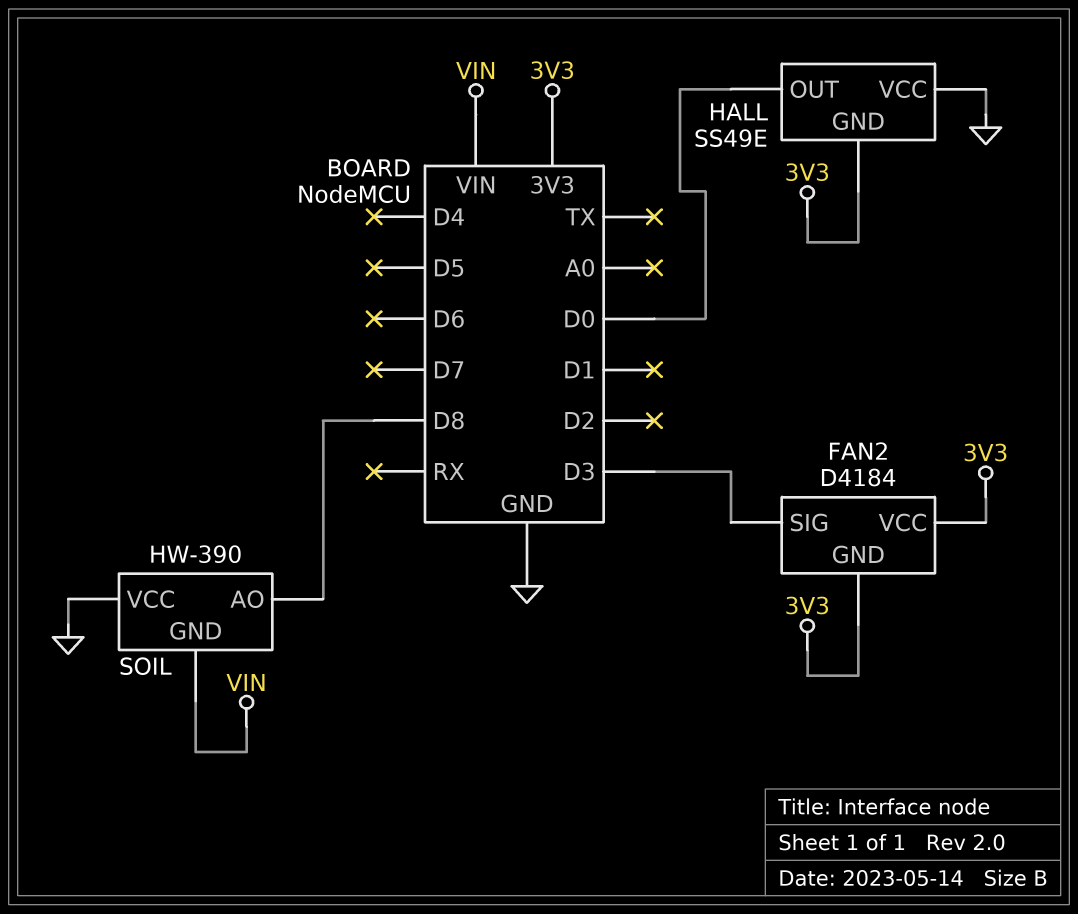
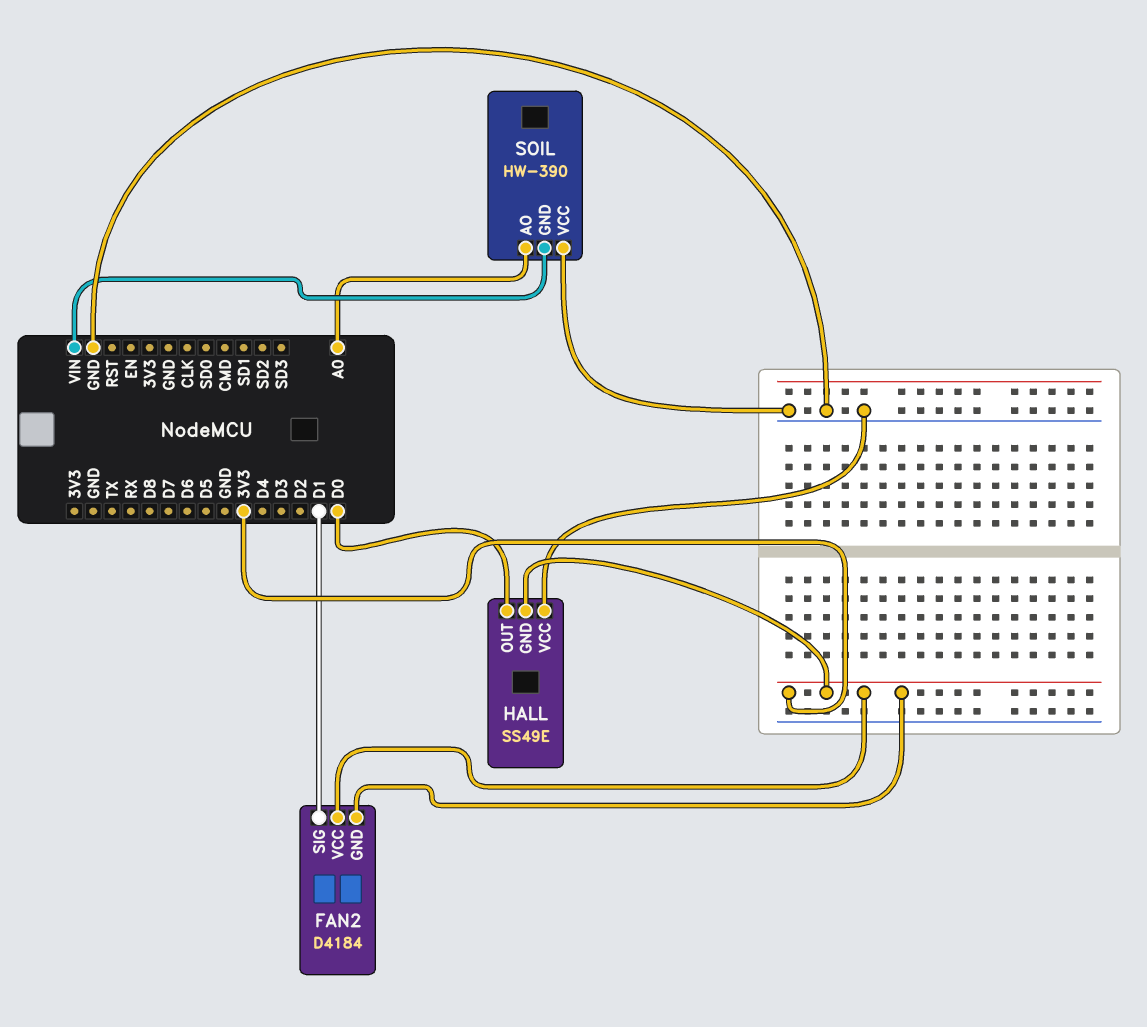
FAN2 pin SIG: D3 -> D1
SOIL pin AO: D8 -> A0

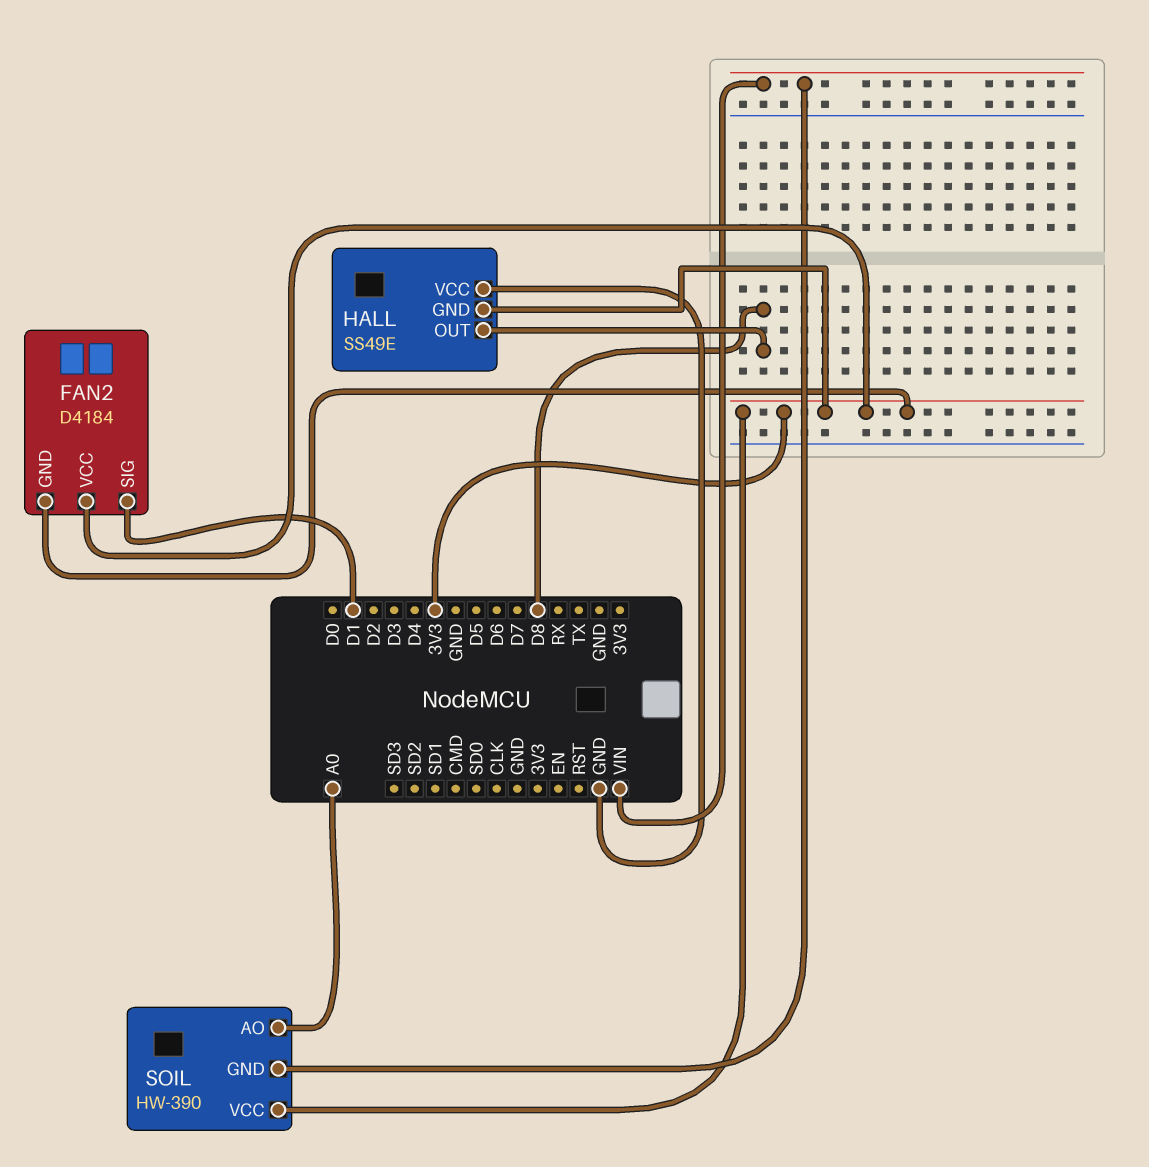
HALL pin OUT: D0 -> D8
SOIL pin VCC: GND -> 3V3

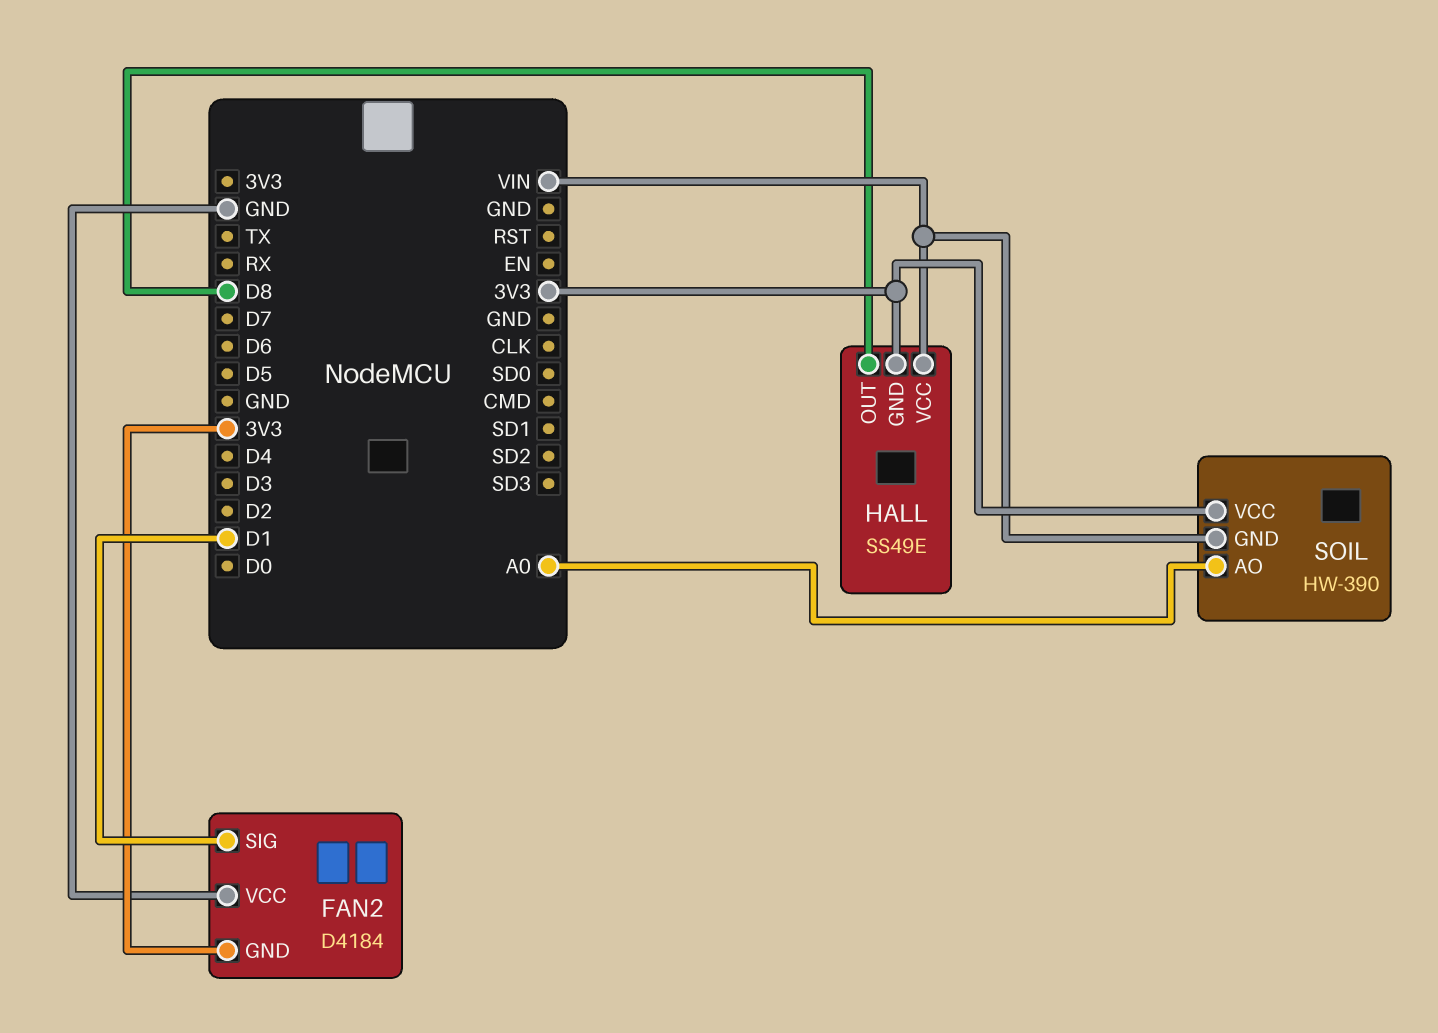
FAN2 pin VCC: 3V3 -> GND
HALL pin VCC: GND -> VIN

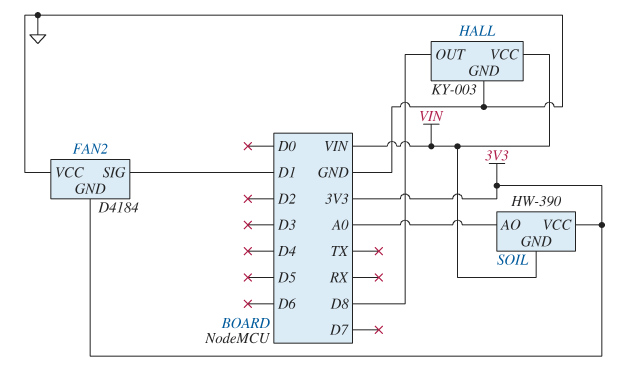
HALL: SS49E -> KY-003
HALL pin GND: 3V3 -> GND

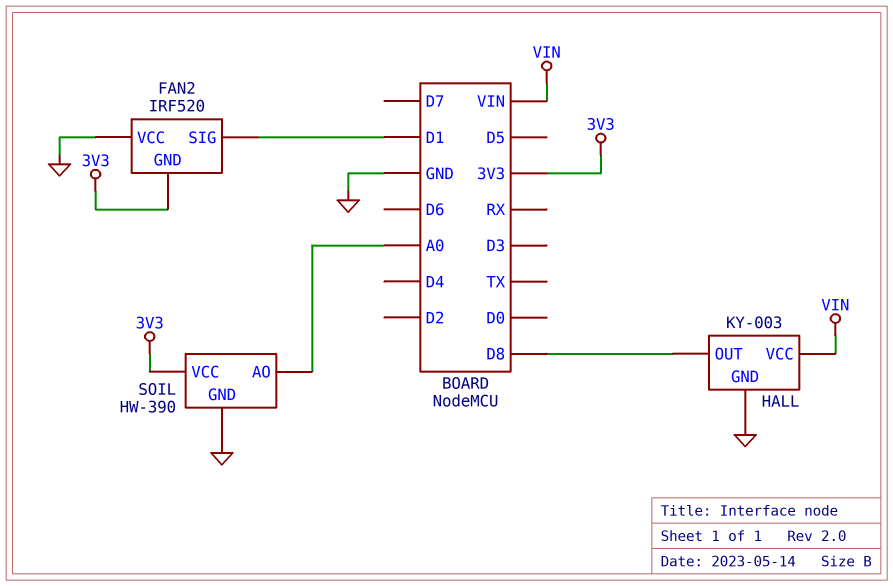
FAN2: D4184 -> IRF520
SOIL pin GND: VIN -> GND

